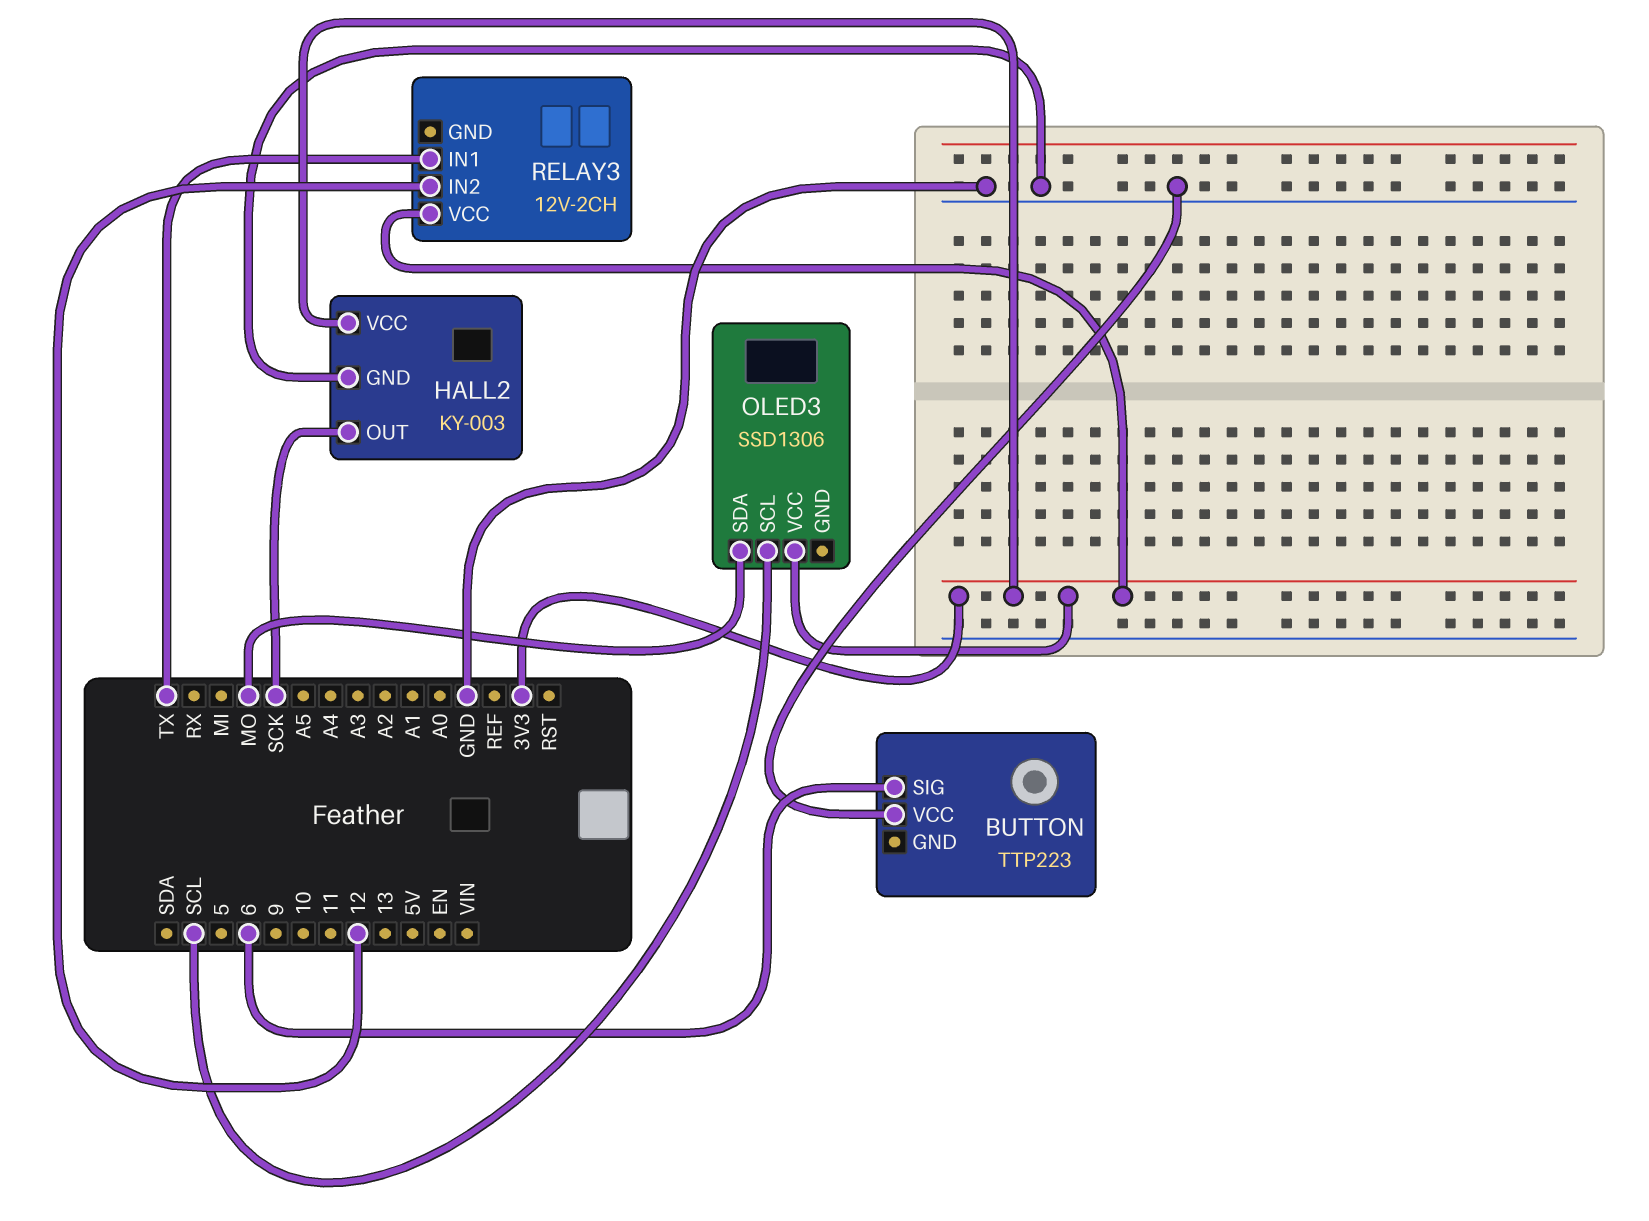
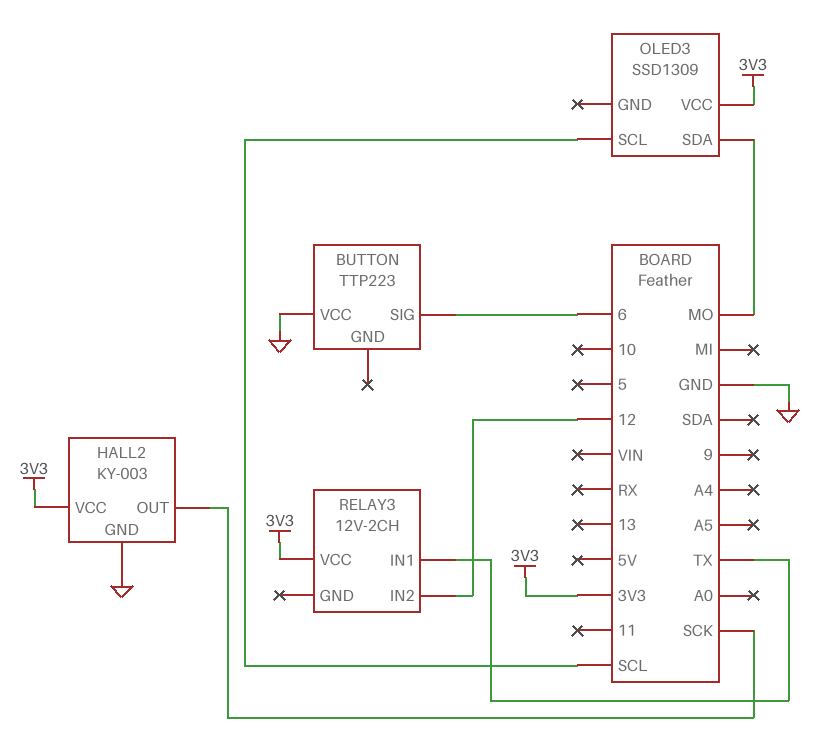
OLED3: SSD1306 -> SSD1309

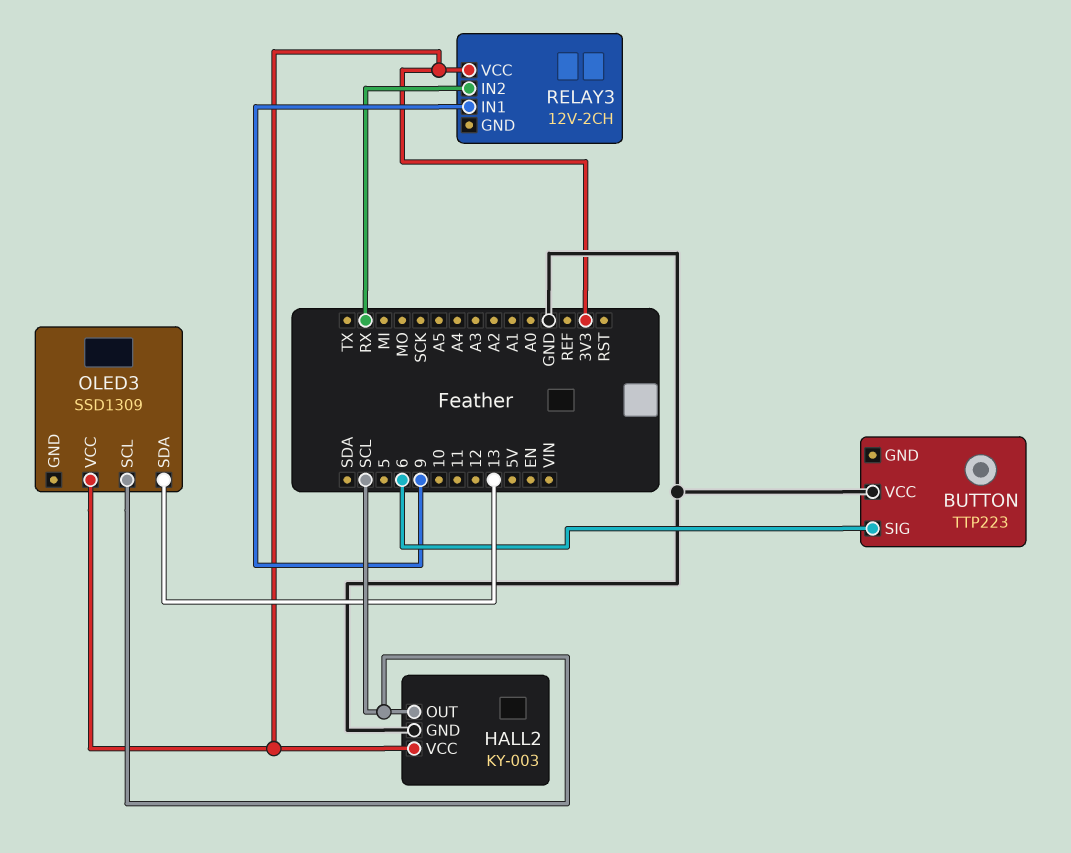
HALL2 pin OUT: SCK -> SCL
OLED3 pin SDA: MO -> 13
RELAY3 pin IN1: TX -> 9
RELAY3 pin IN2: 12 -> RX

